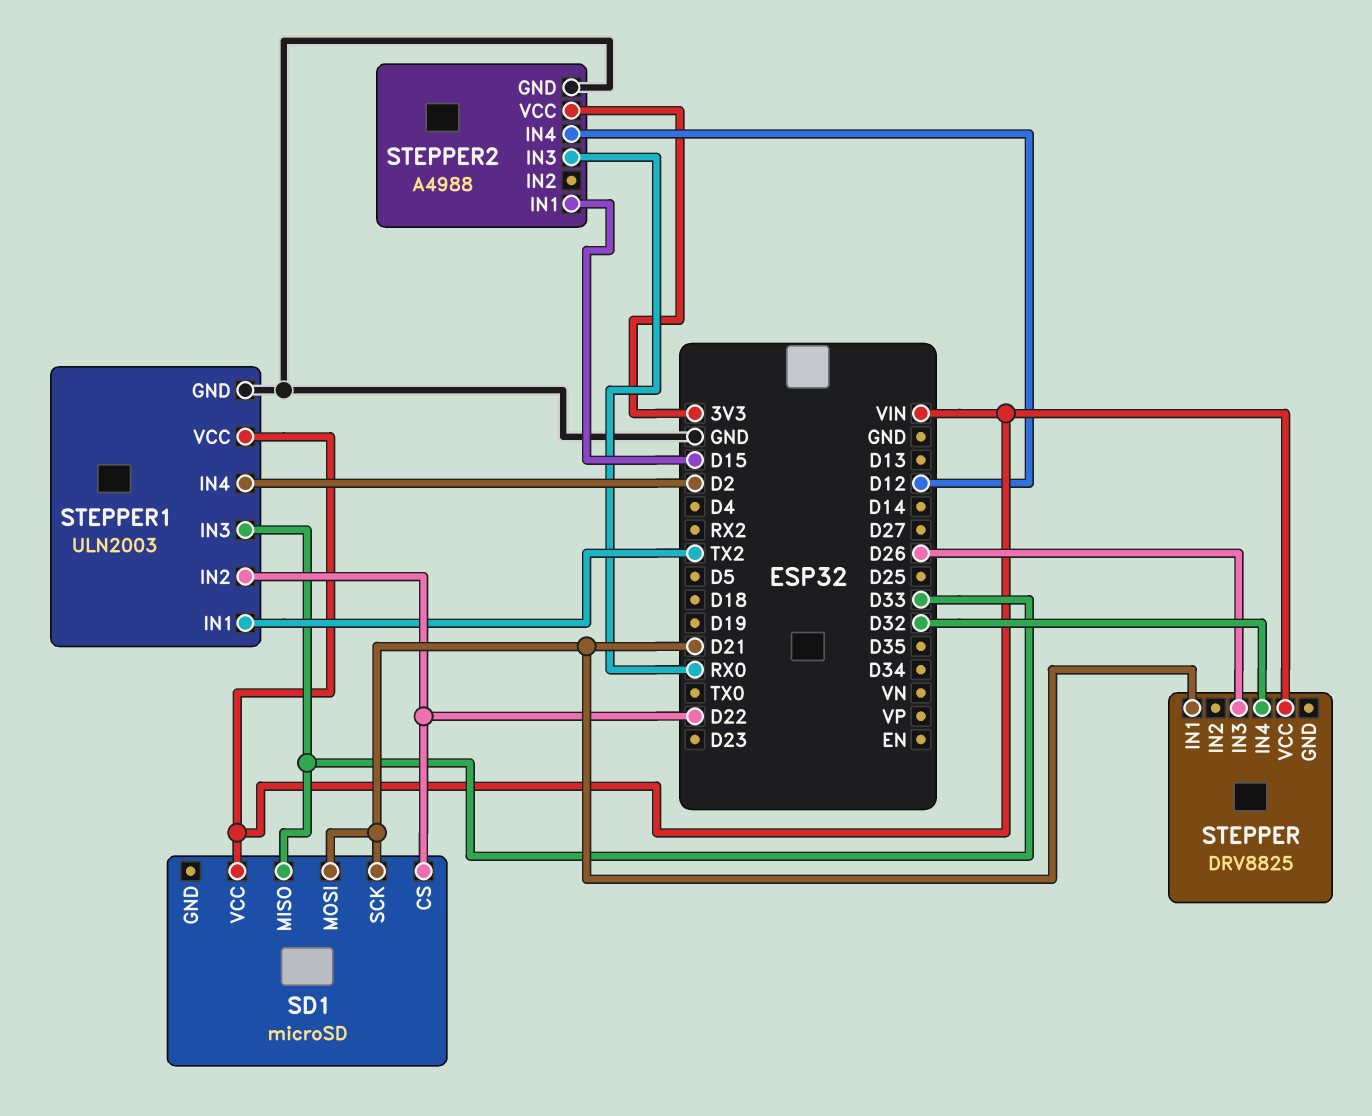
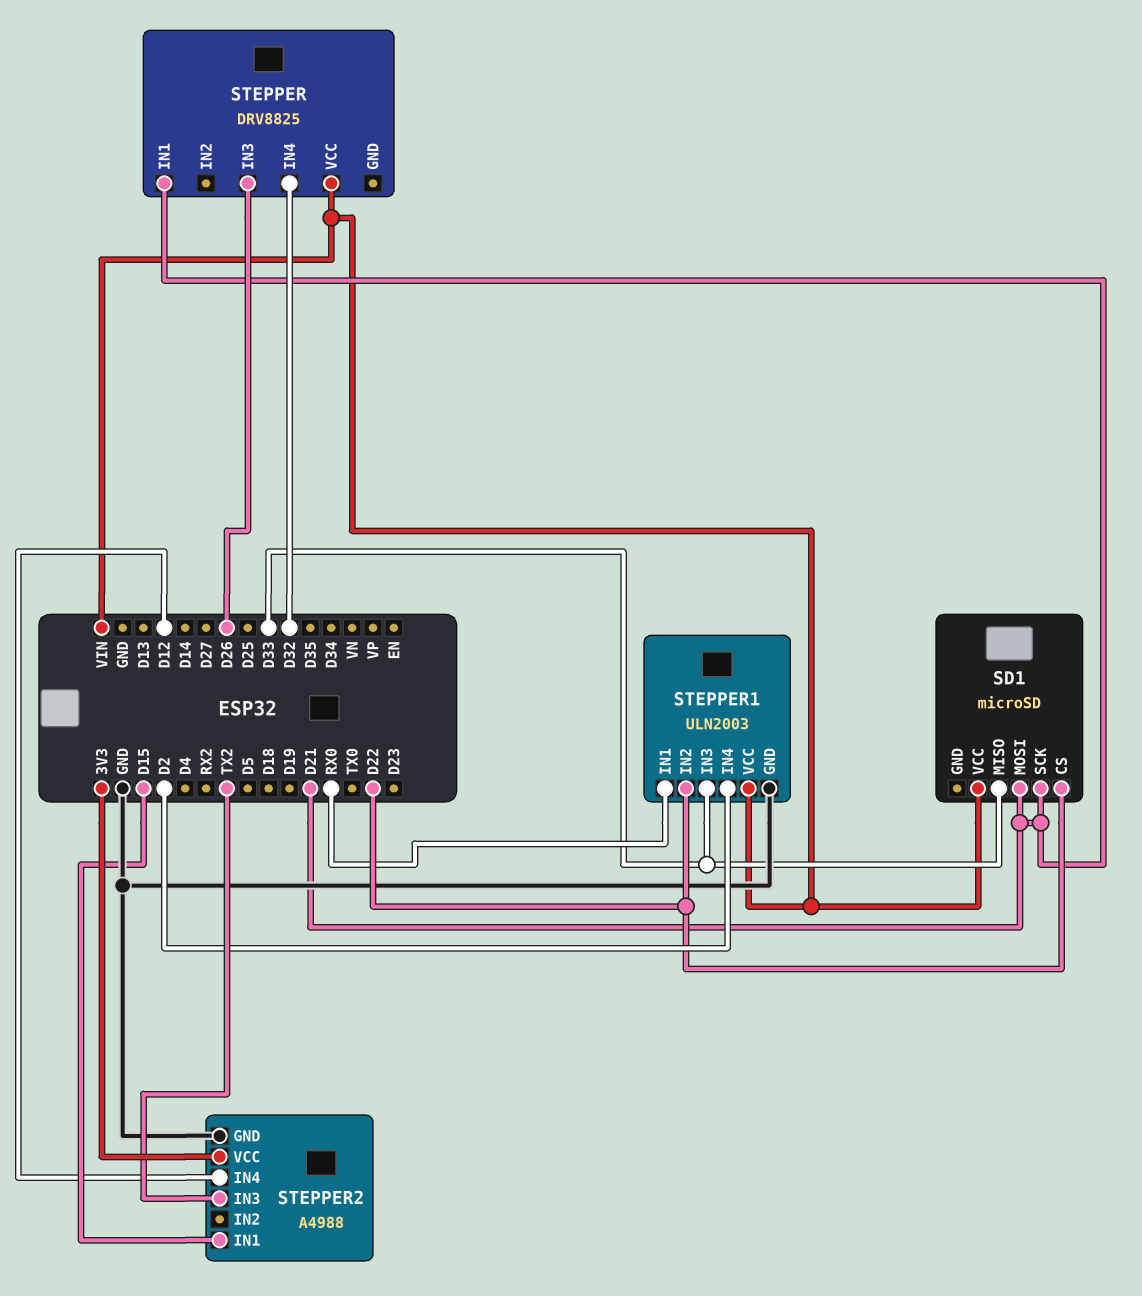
STEPPER1 pin IN1: TX2 -> RX0
STEPPER2 pin IN3: RX0 -> TX2

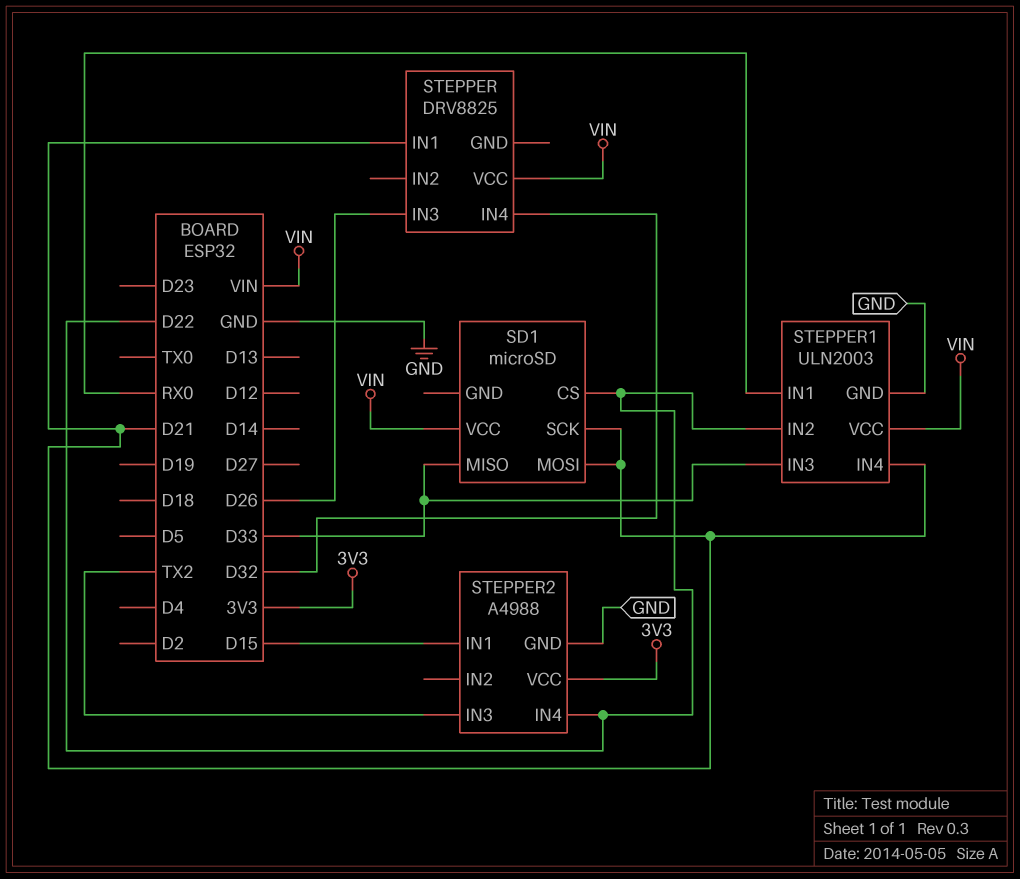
STEPPER1 pin IN4: D2 -> D21
STEPPER2 pin IN4: D12 -> D22

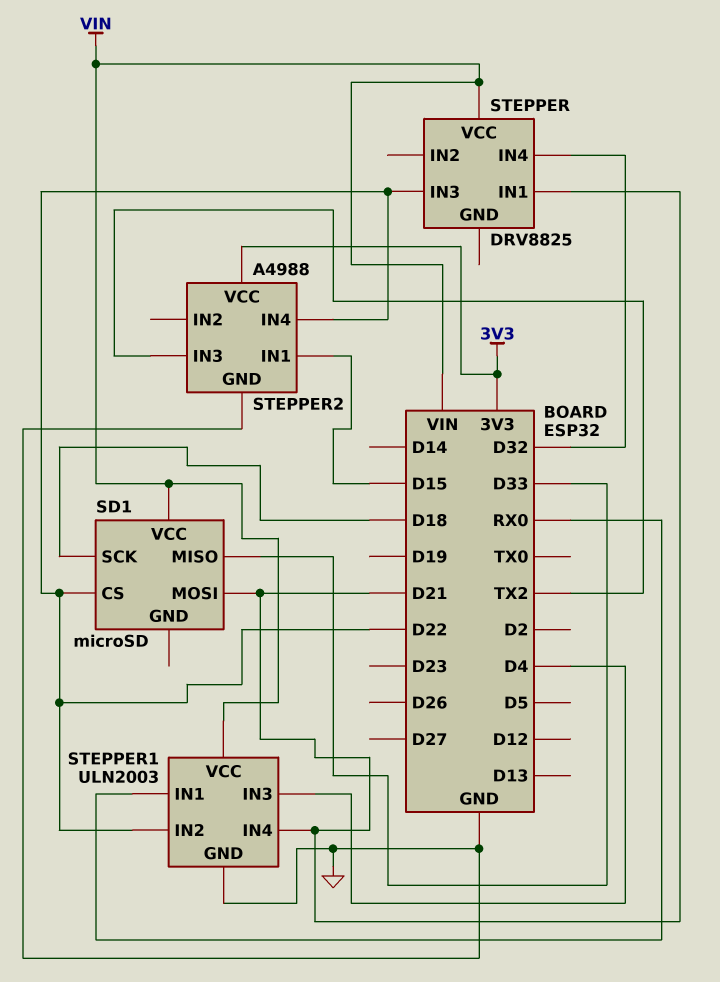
SD1 pin SCK: D21 -> D18
STEPPER pin IN3: D26 -> D22
STEPPER1 pin IN3: D33 -> D4

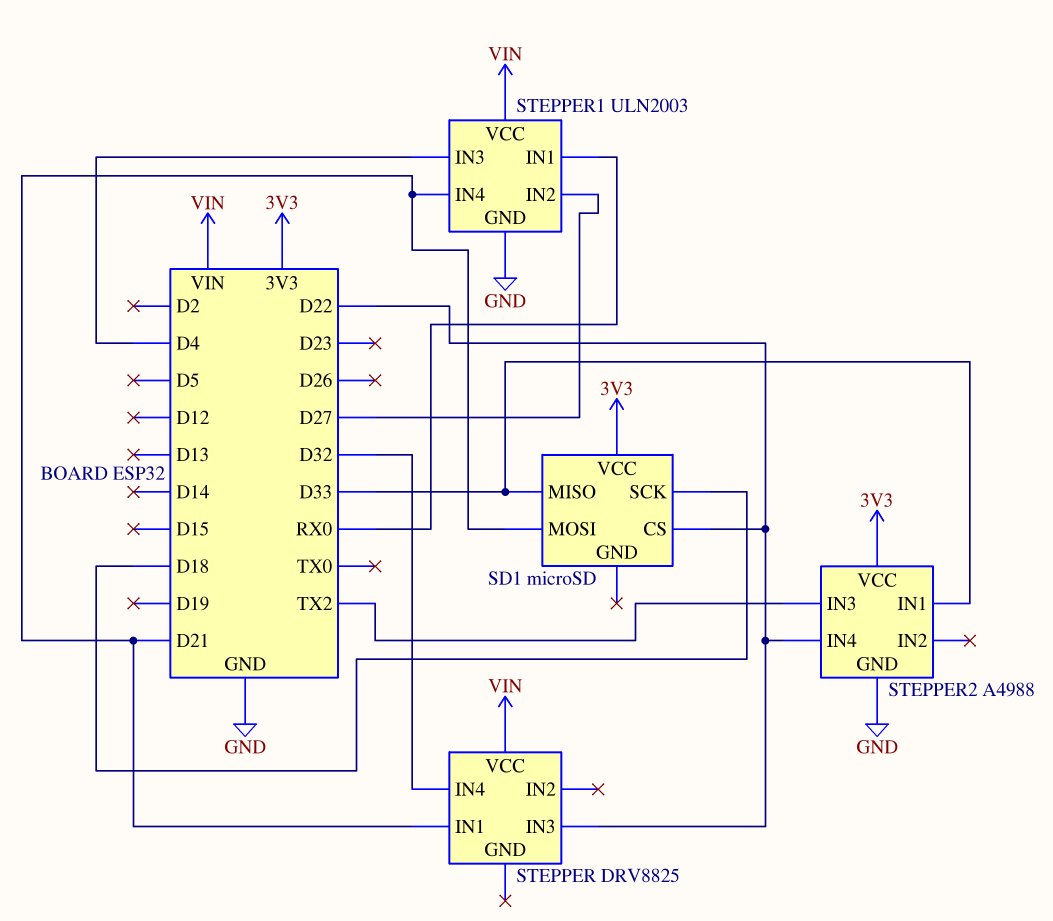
SD1 pin VCC: VIN -> 3V3
STEPPER1 pin IN2: D22 -> D27
STEPPER2 pin IN1: D15 -> D33

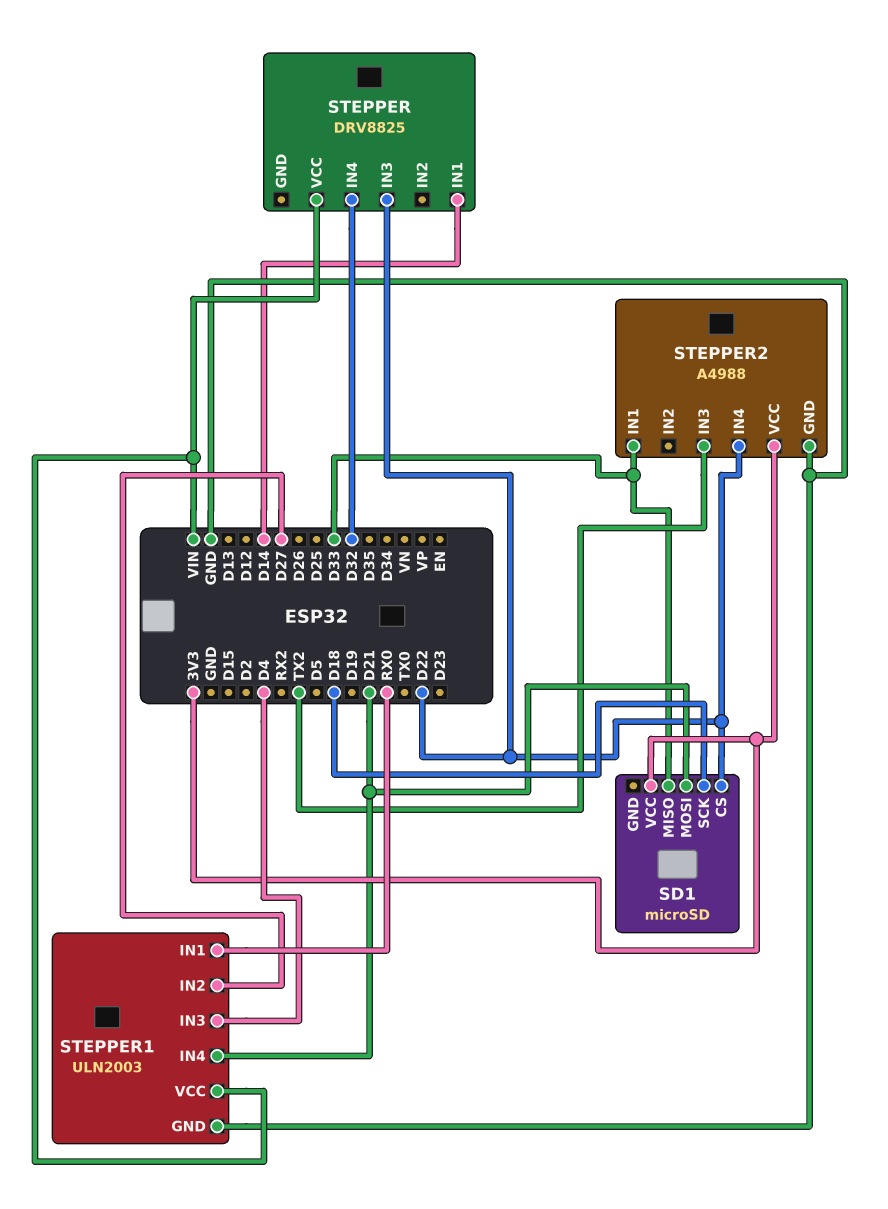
STEPPER pin IN1: D21 -> D14

